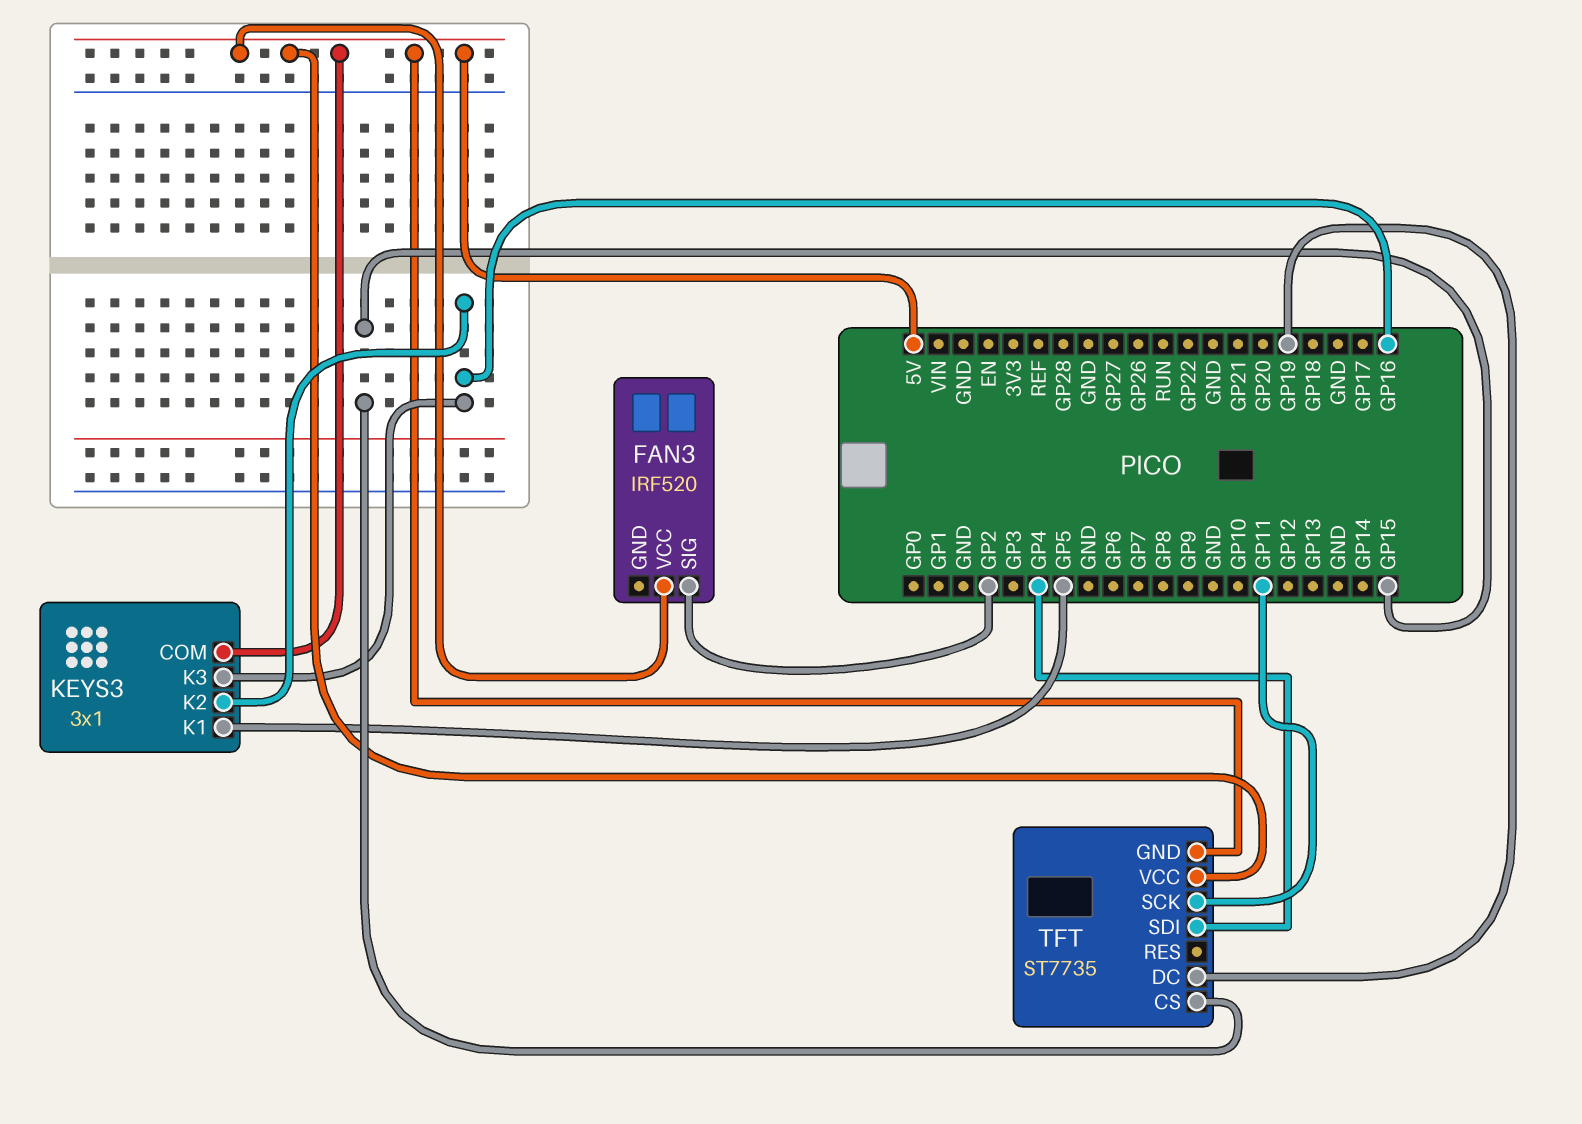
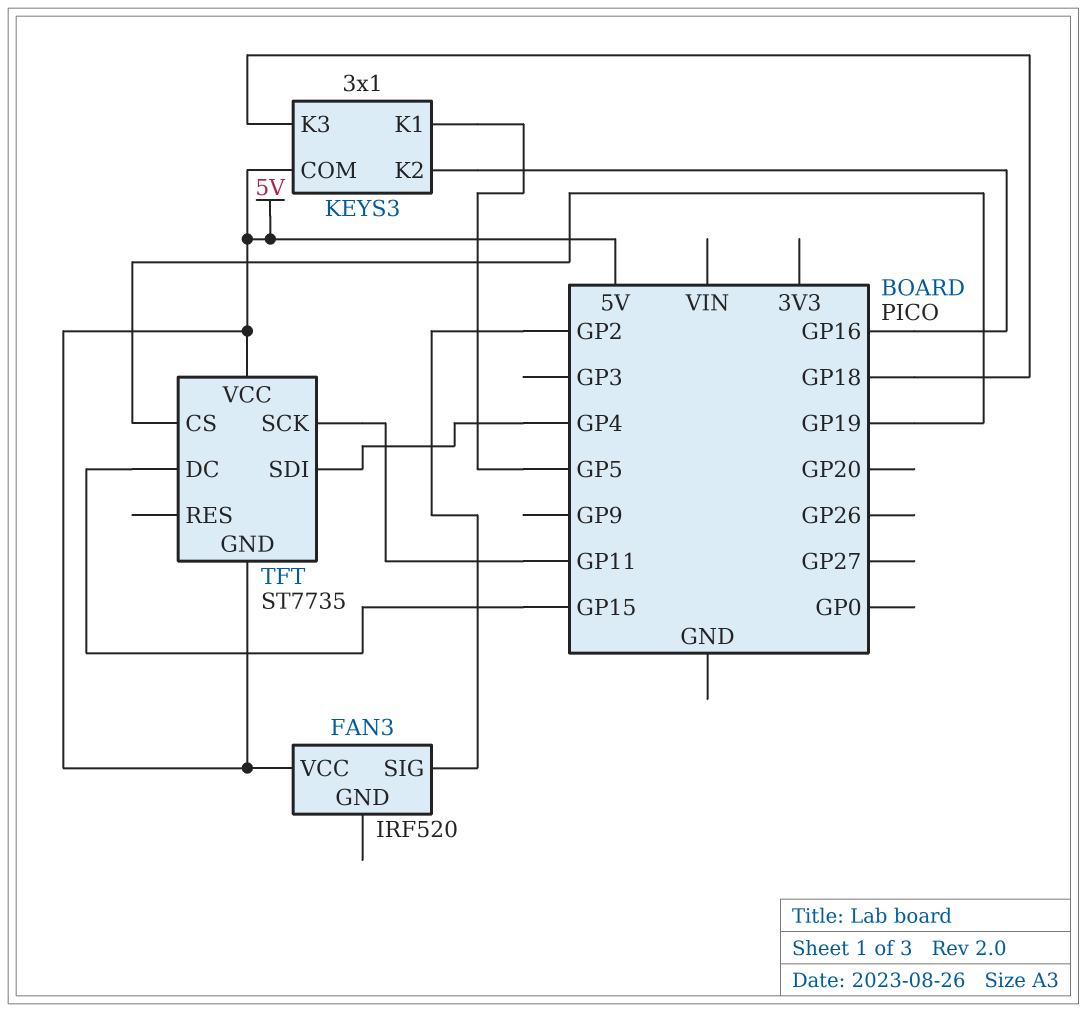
KEYS3 pin K3: GP16 -> GP18
TFT pin CS: GP15 -> GP19
TFT pin DC: GP19 -> GP15

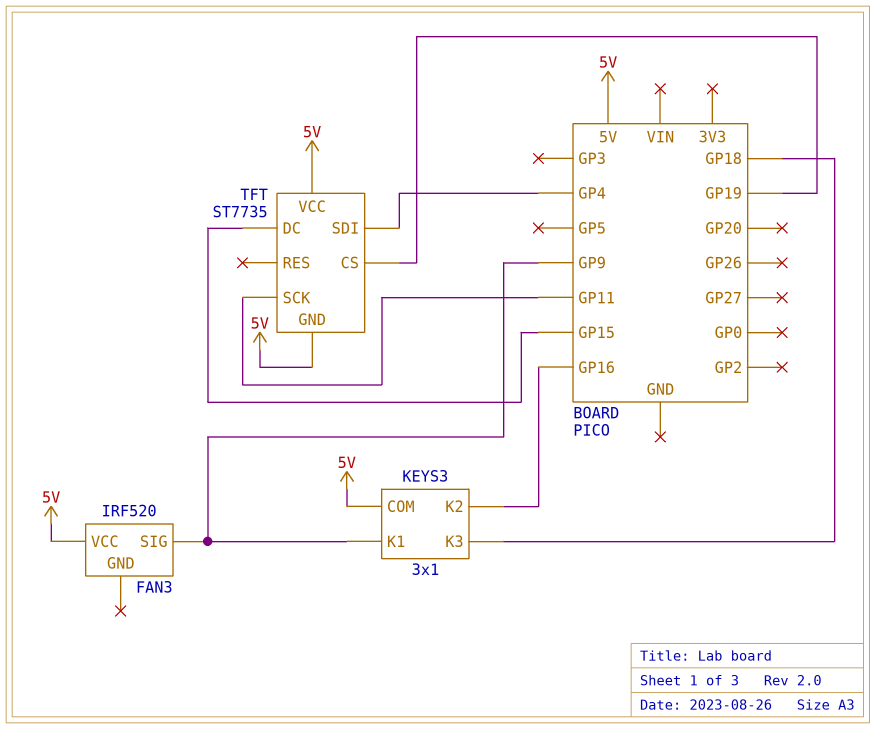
FAN3 pin SIG: GP2 -> GP9
KEYS3 pin K1: GP5 -> GP9

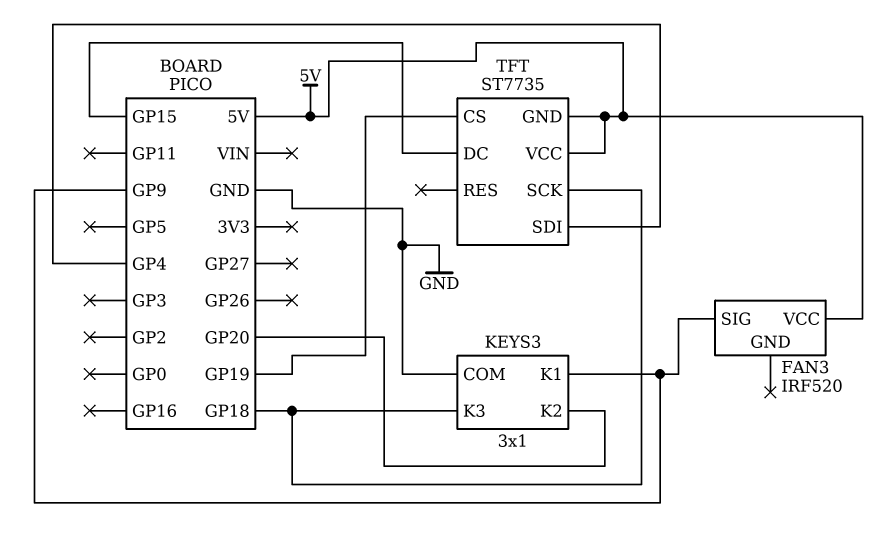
KEYS3 pin COM: 5V -> GND
KEYS3 pin K2: GP16 -> GP20
TFT pin SCK: GP11 -> GP18

